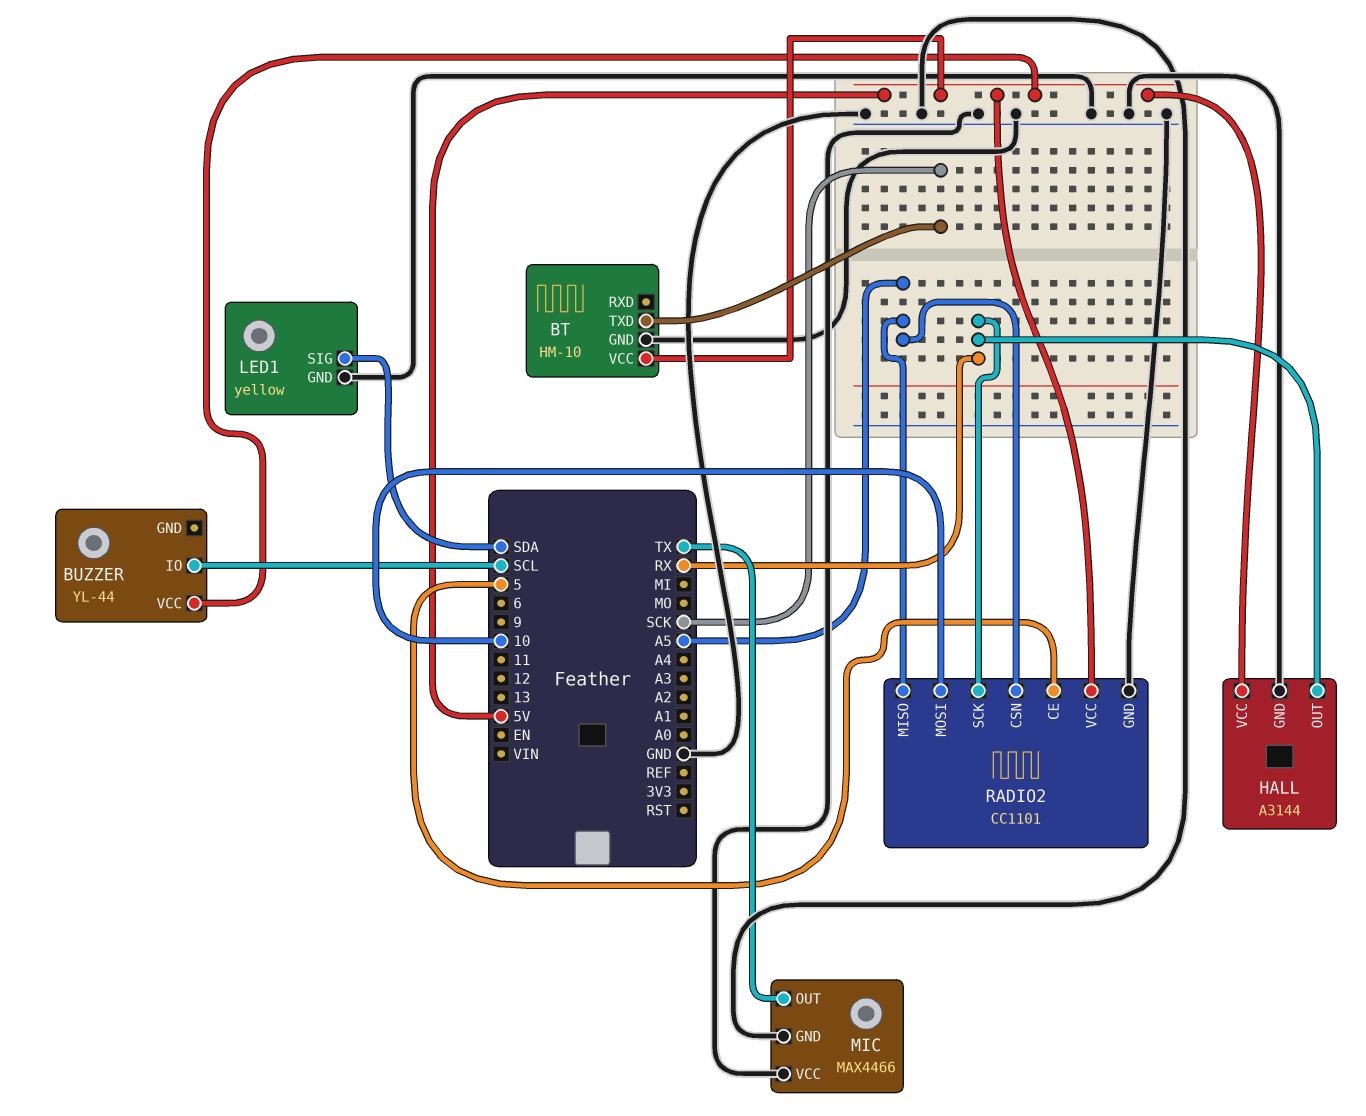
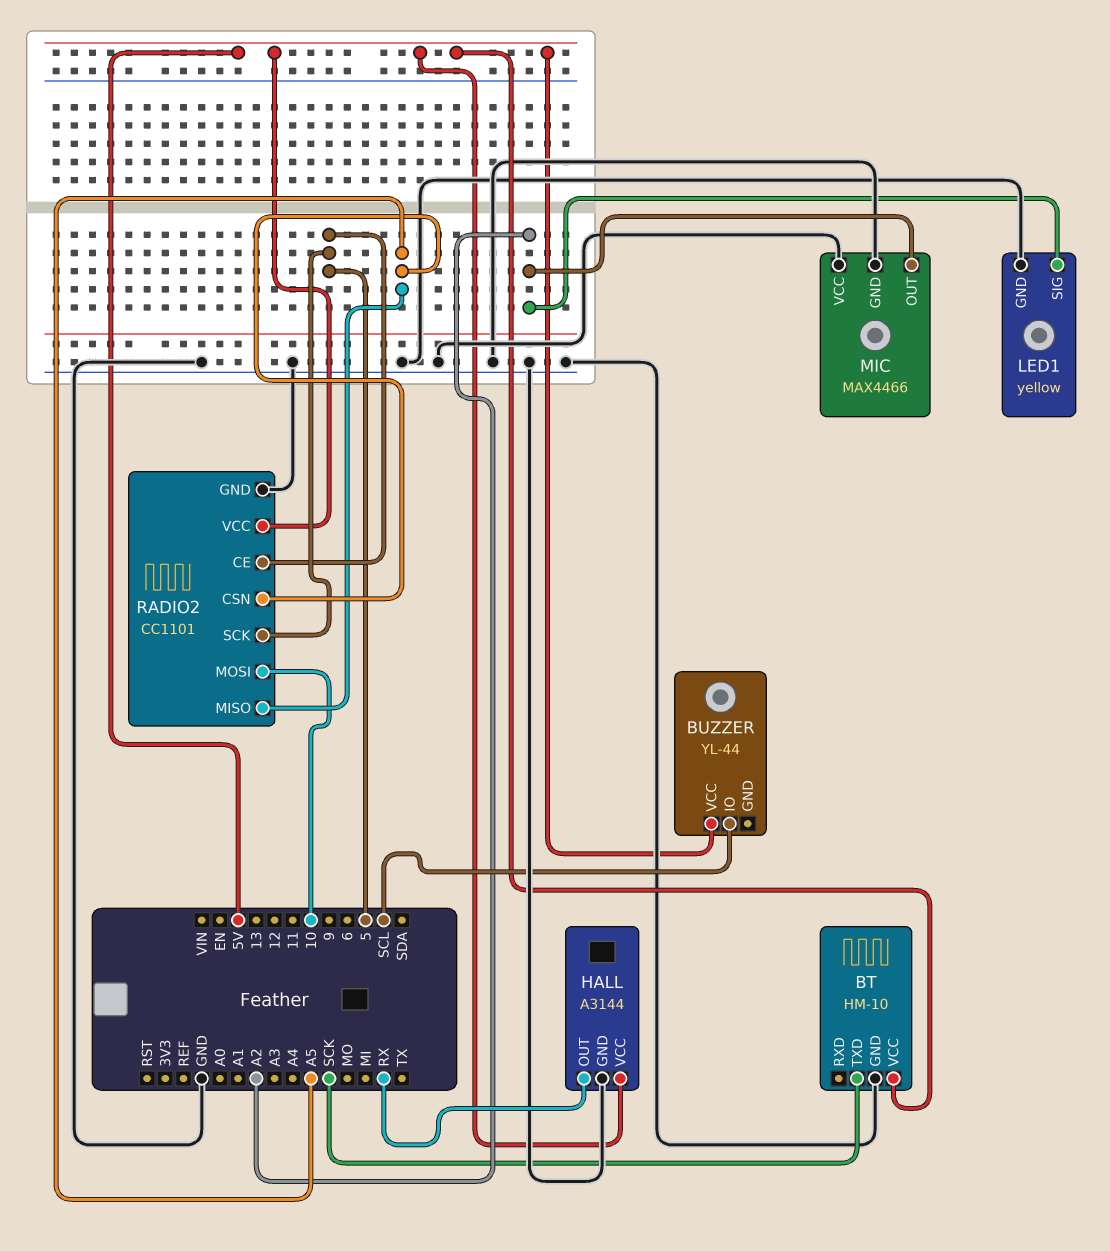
LED1 pin SIG: SDA -> A2
MIC pin OUT: TX -> A2
RADIO2 pin SCK: RX -> 5

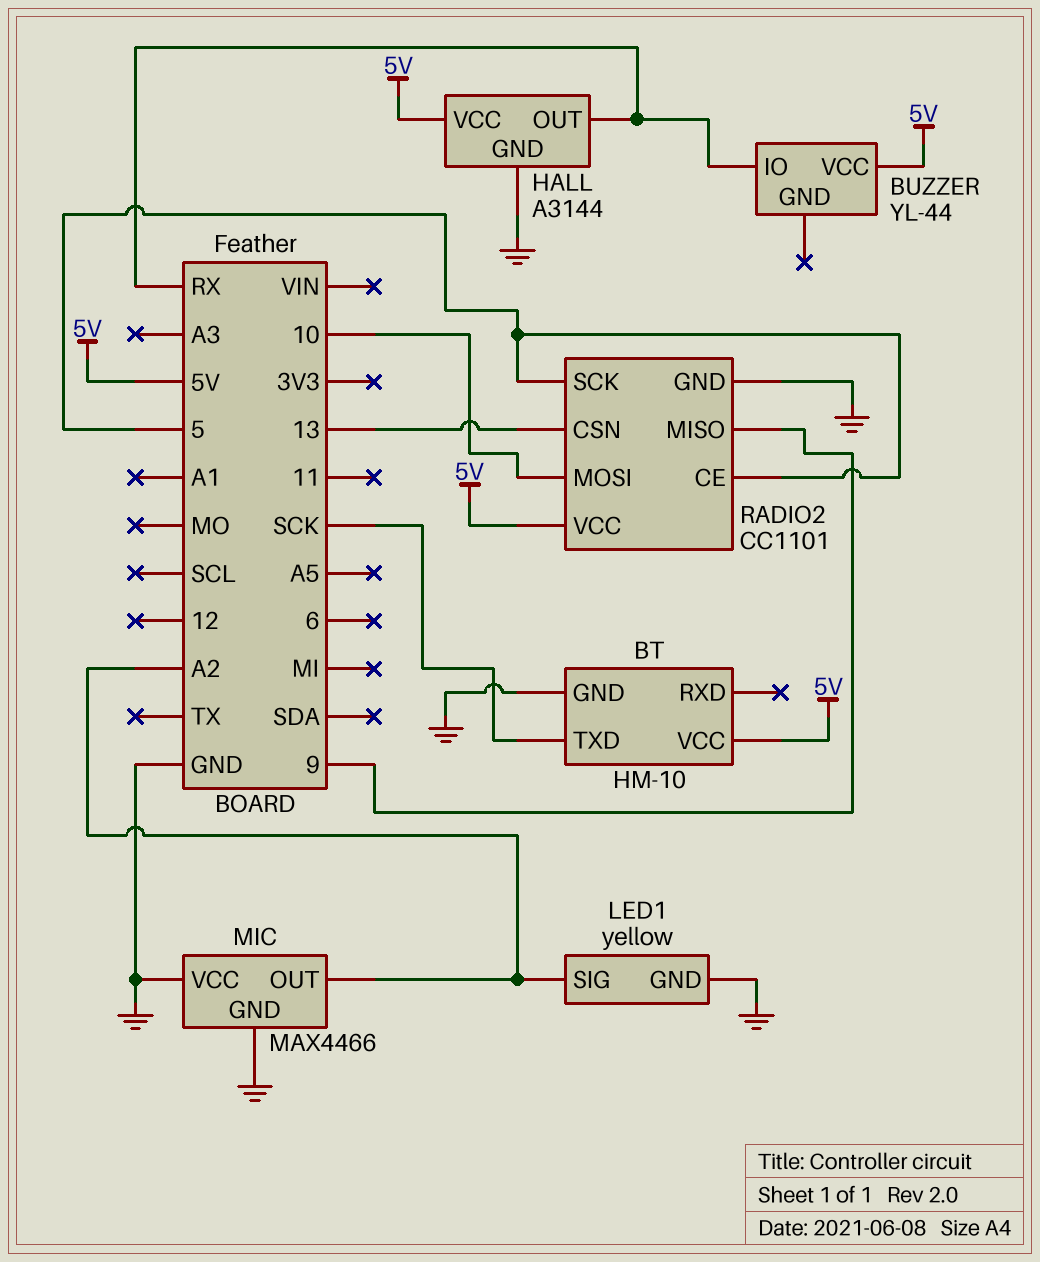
BUZZER pin IO: SCL -> RX
RADIO2 pin CSN: A5 -> 13
RADIO2 pin MISO: A5 -> 9

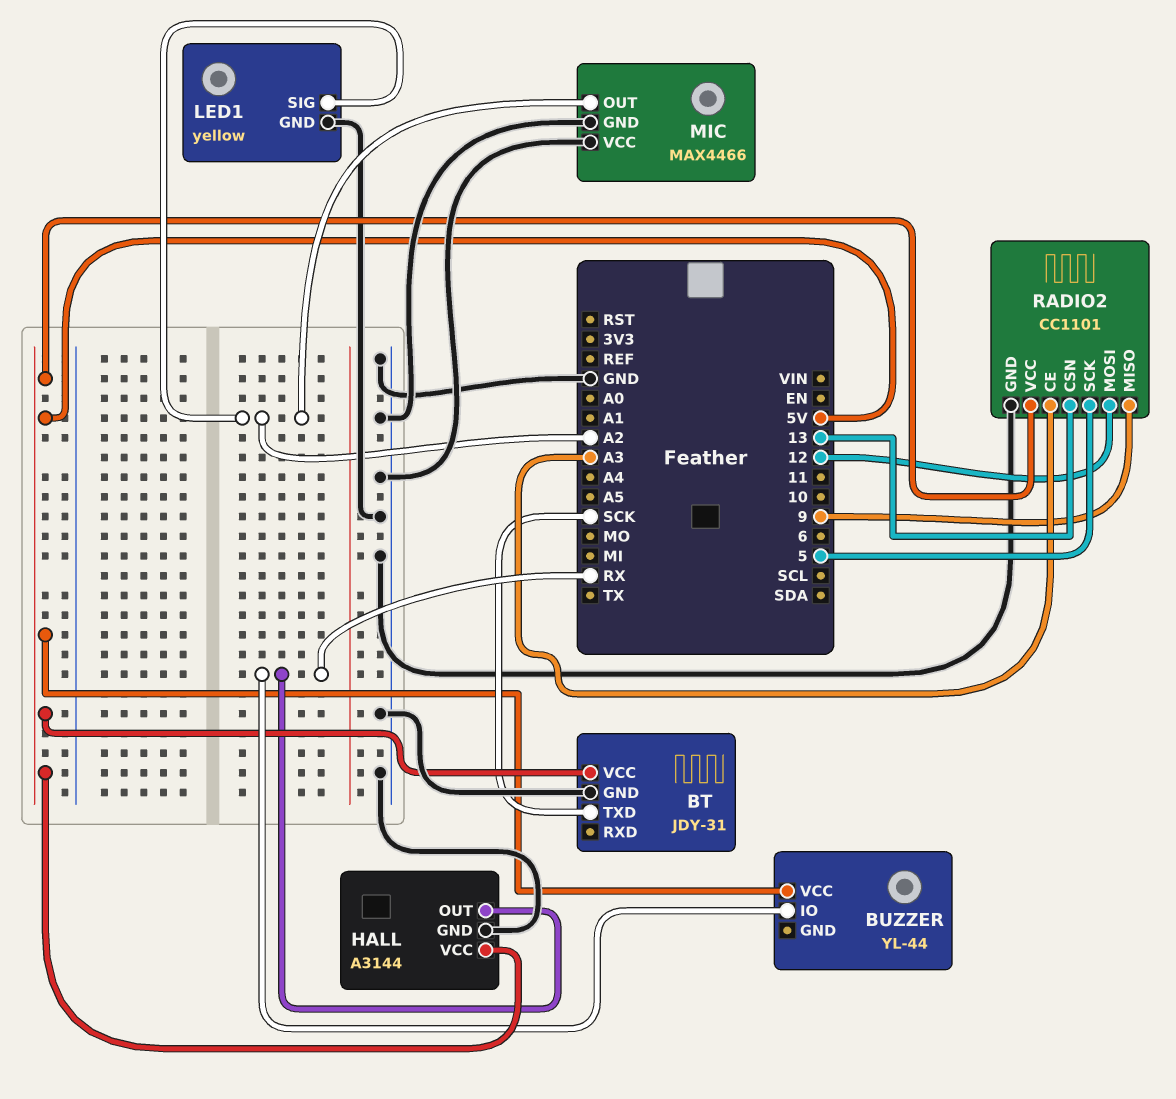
BT: HM-10 -> JDY-31
RADIO2 pin CE: 5 -> A3
RADIO2 pin MOSI: 10 -> 12

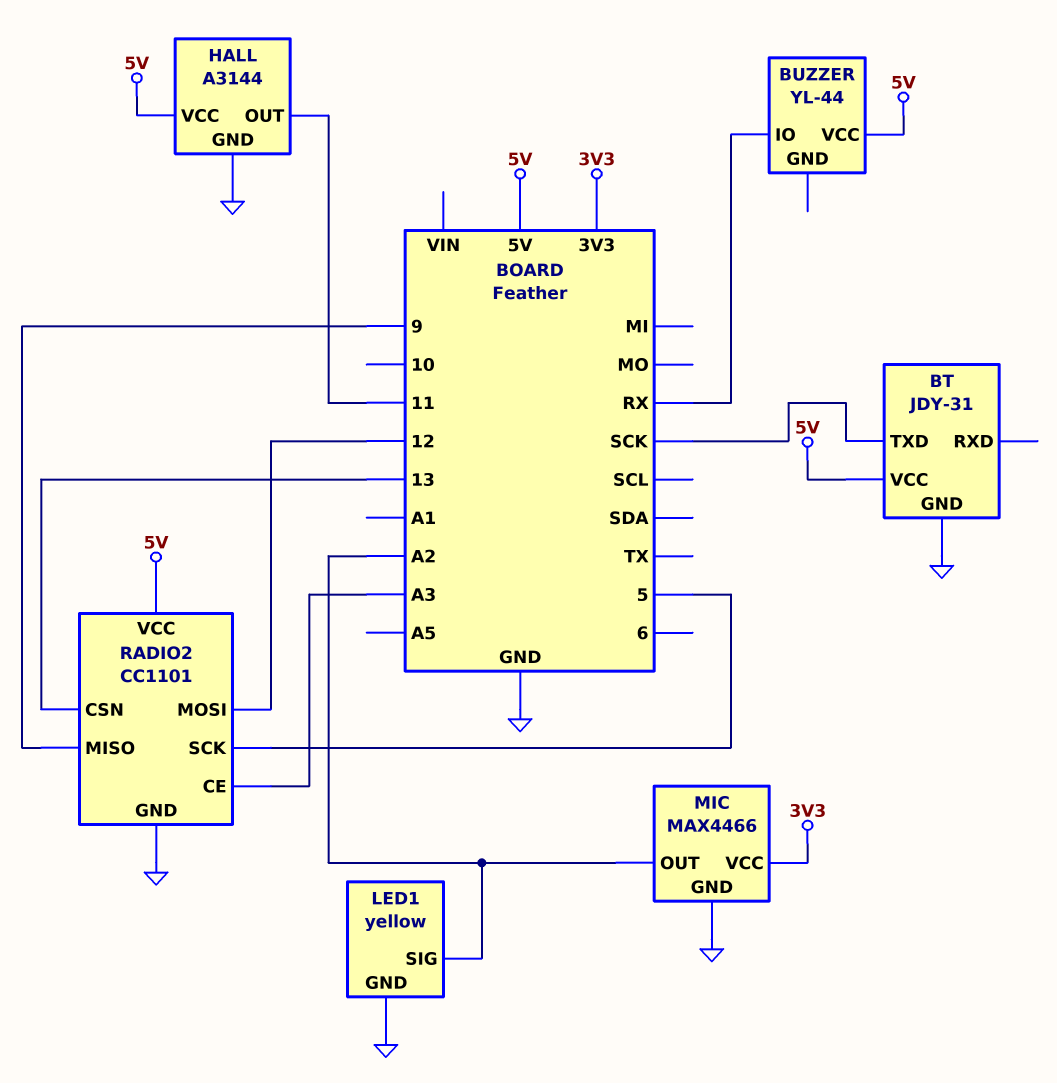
HALL pin OUT: RX -> 11
MIC pin VCC: GND -> 3V3

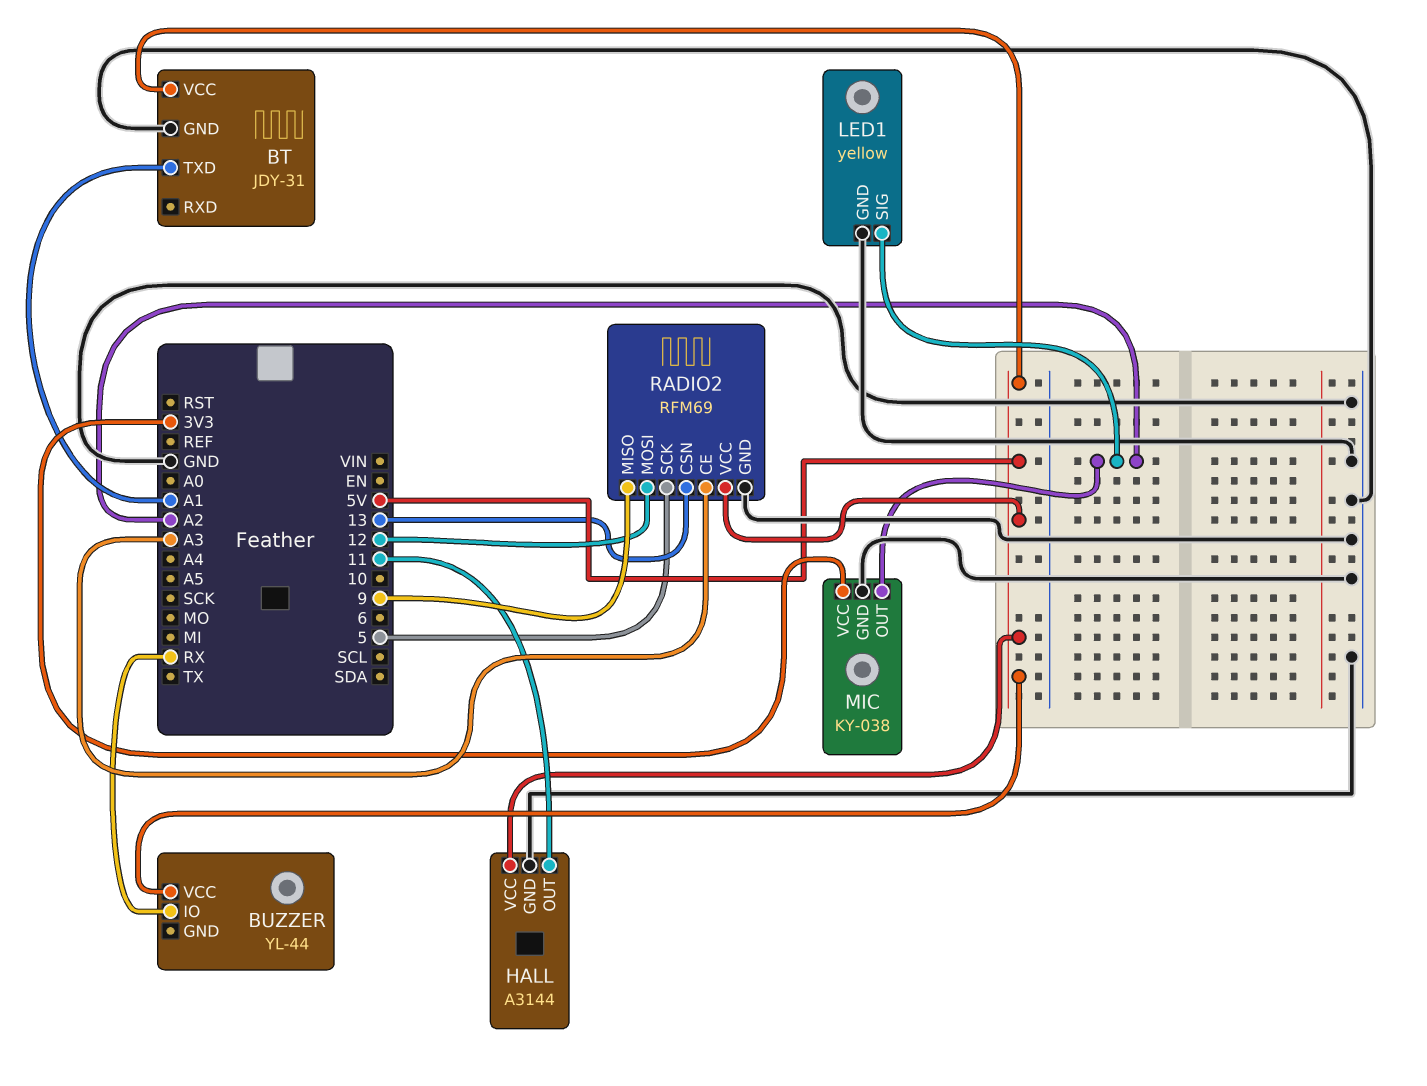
BT pin TXD: SCK -> A1
MIC: MAX4466 -> KY-038
RADIO2: CC1101 -> RFM69

